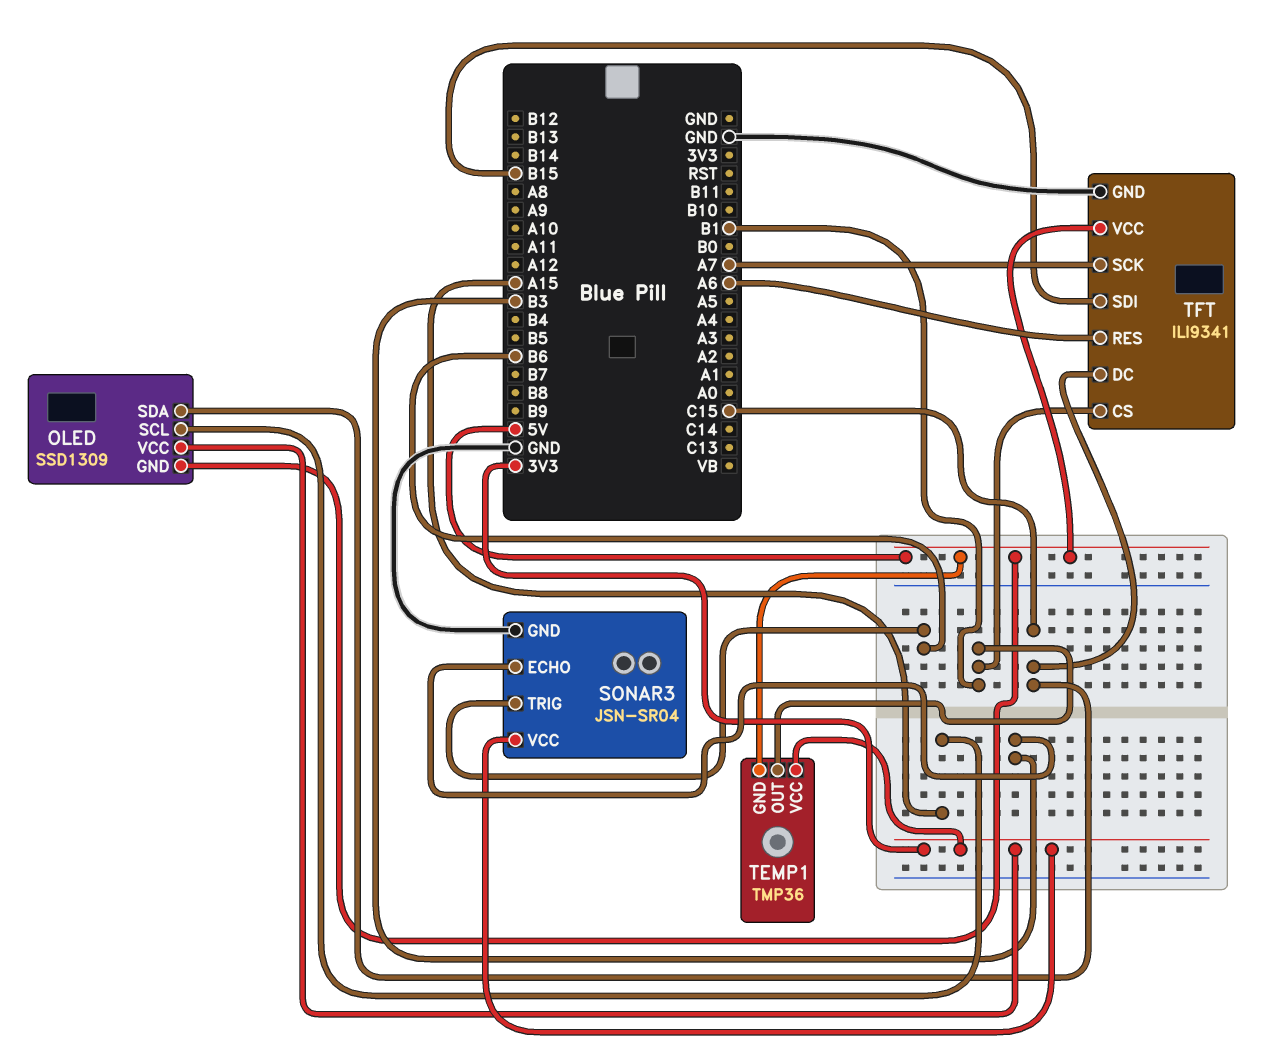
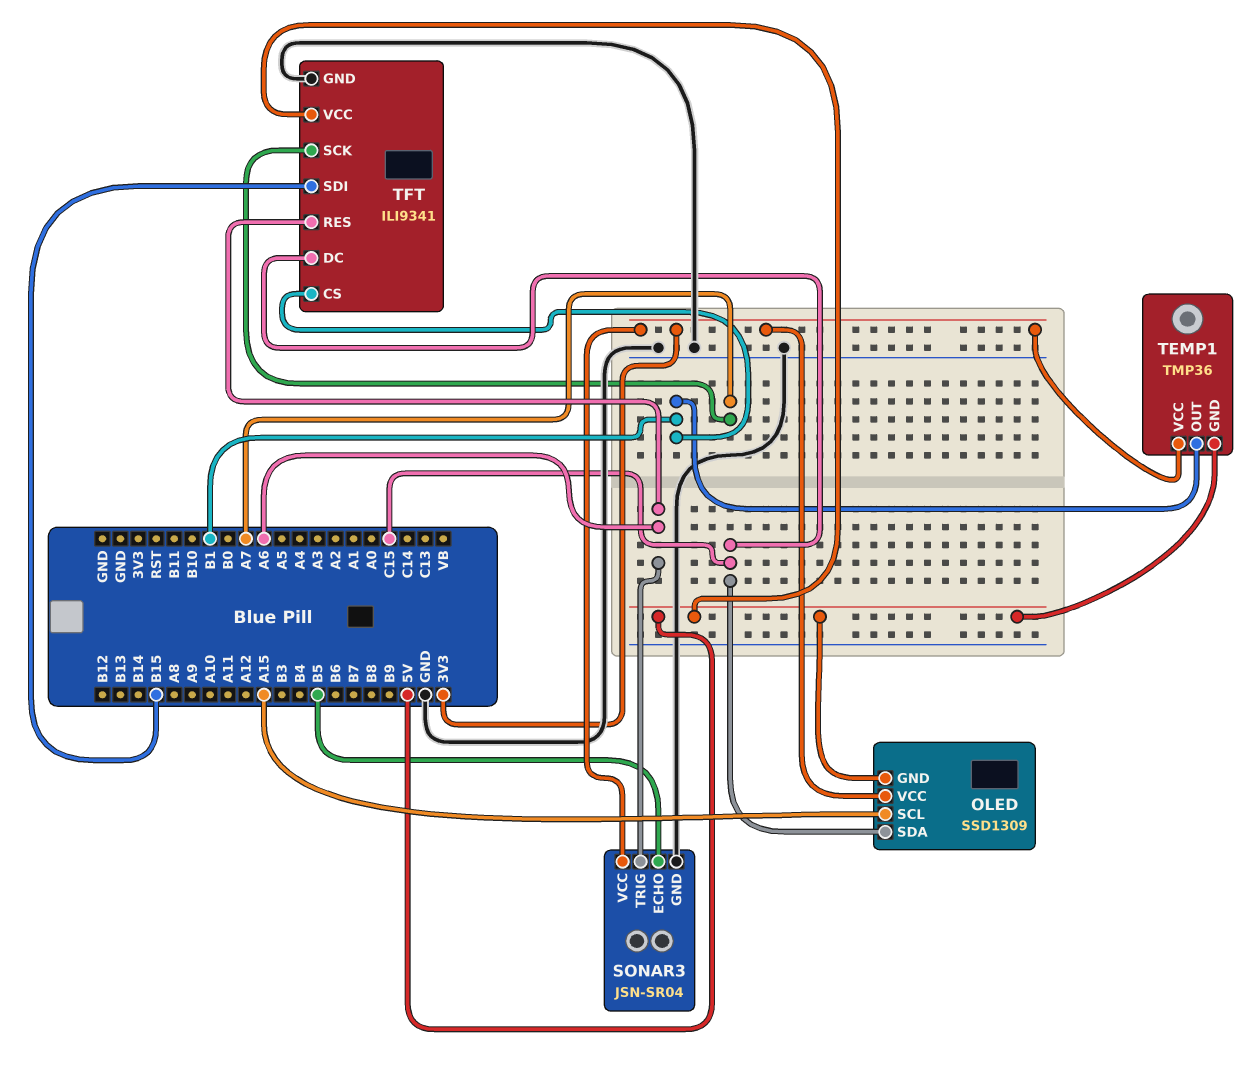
SONAR3 pin ECHO: B3 -> B5
SONAR3 pin TRIG: B6 -> A6

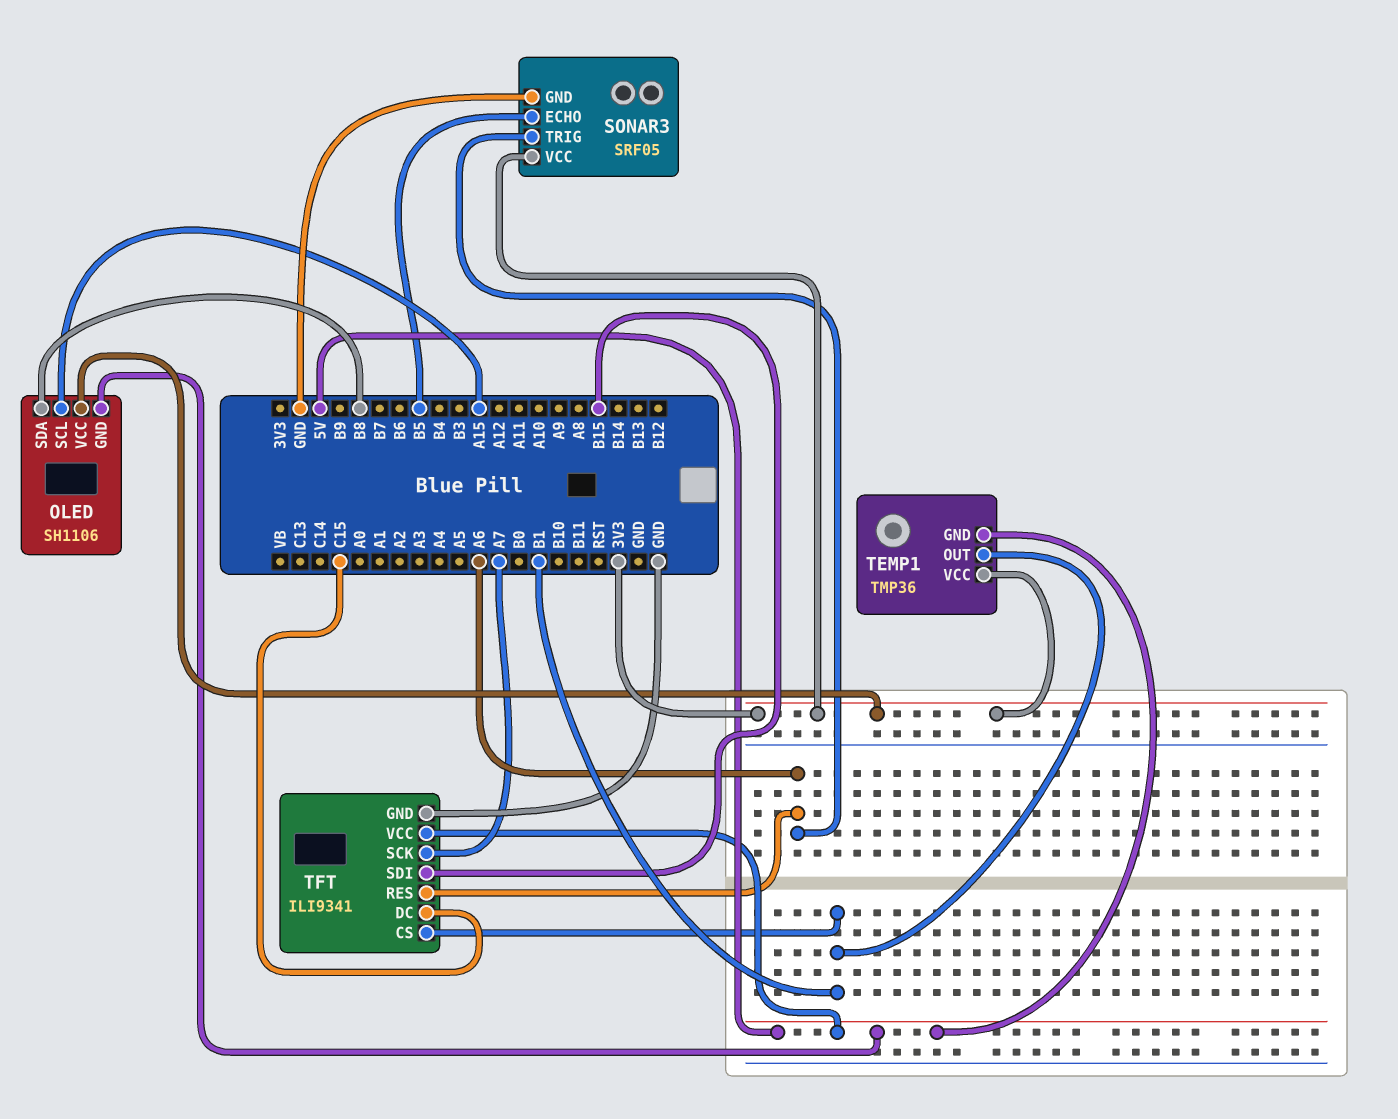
OLED: SSD1309 -> SH1106
OLED pin SDA: C15 -> B8
SONAR3: JSN-SR04 -> SRF05

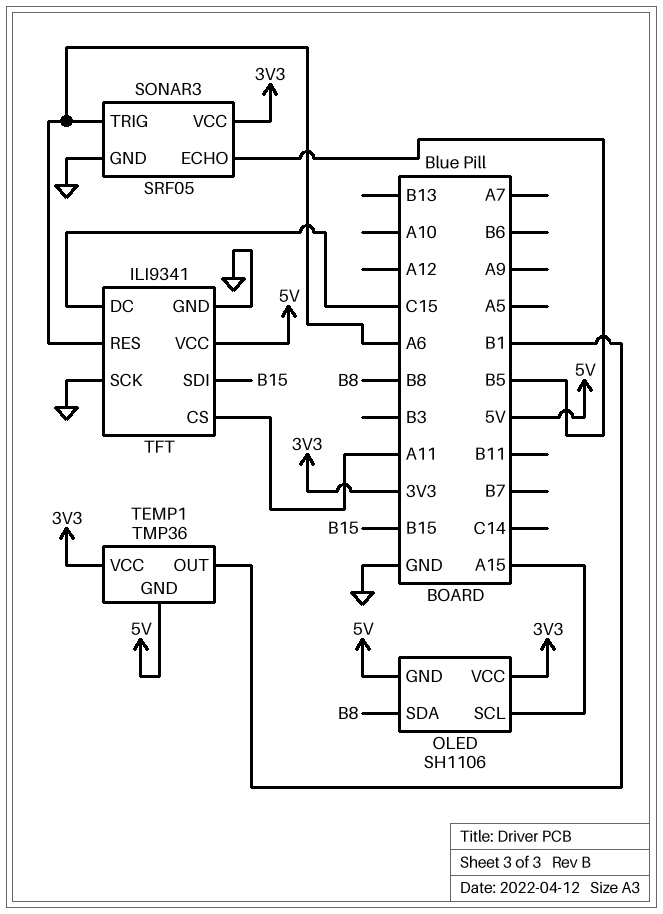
TFT pin CS: B1 -> A11
TFT pin SCK: A7 -> GND

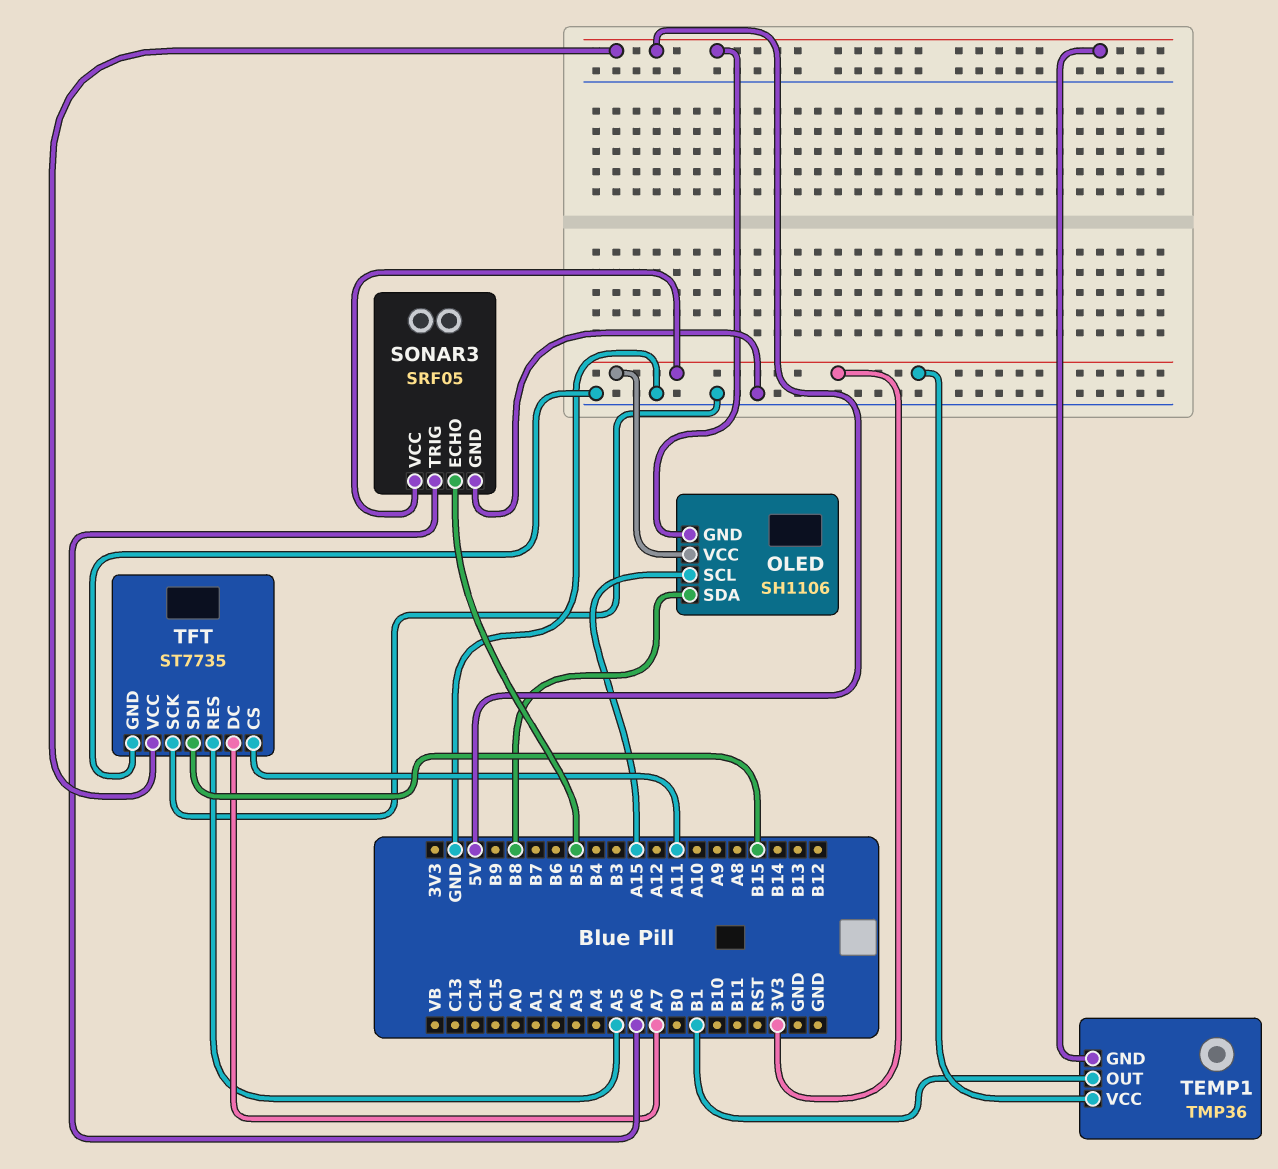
TFT: ILI9341 -> ST7735
TFT pin DC: C15 -> A7
TFT pin RES: A6 -> A5

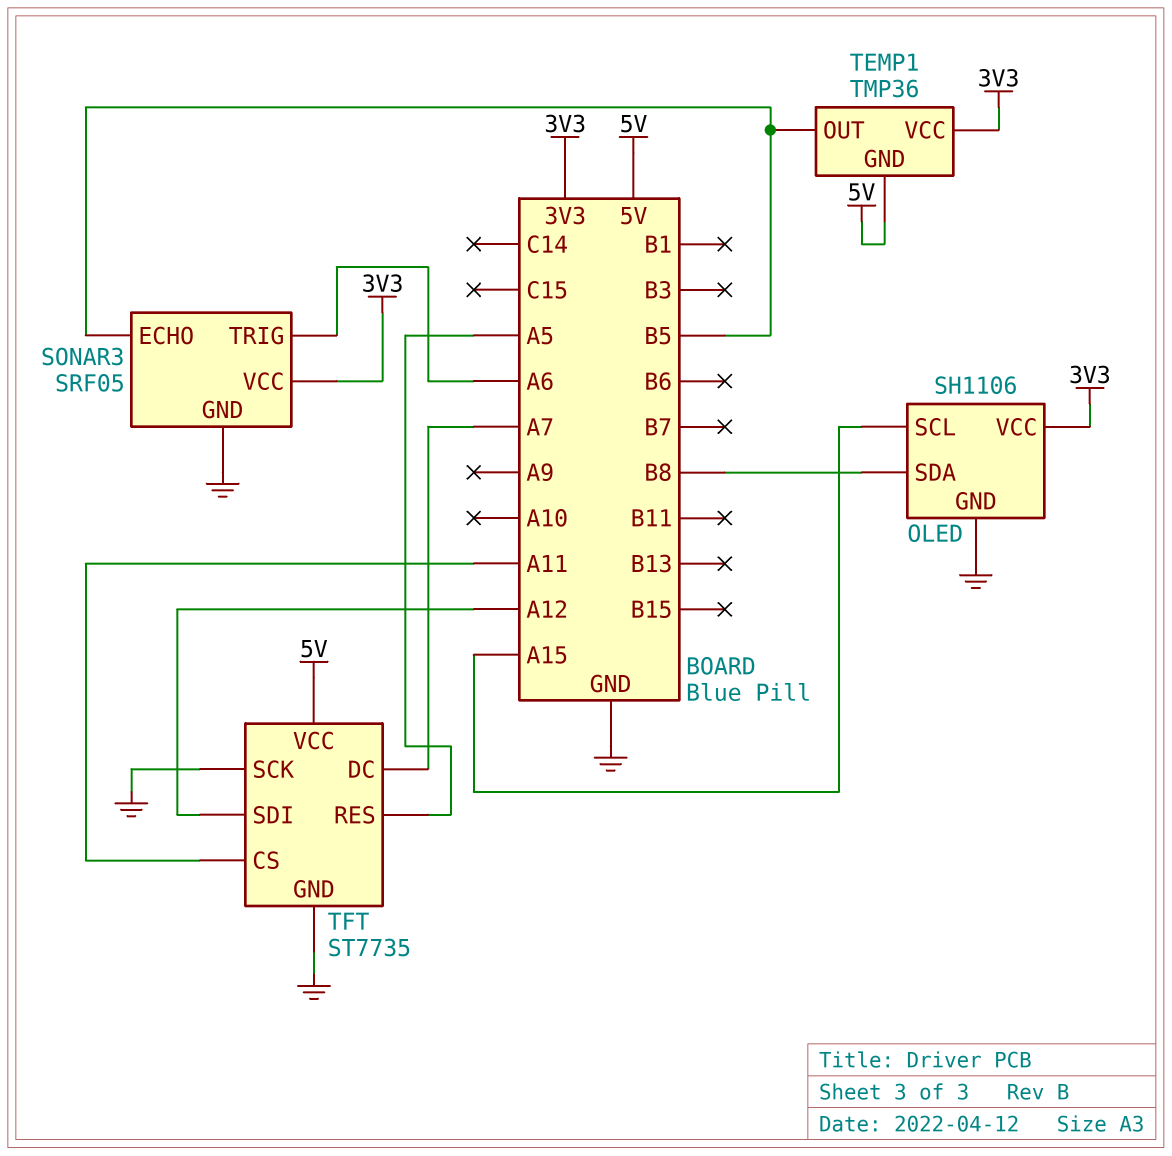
OLED pin GND: 5V -> GND
TEMP1 pin OUT: B1 -> B5
TFT pin SDI: B15 -> A12

